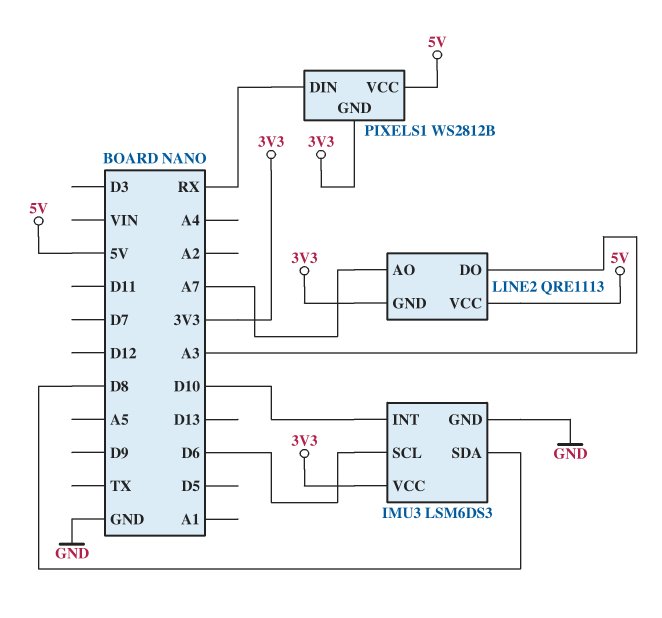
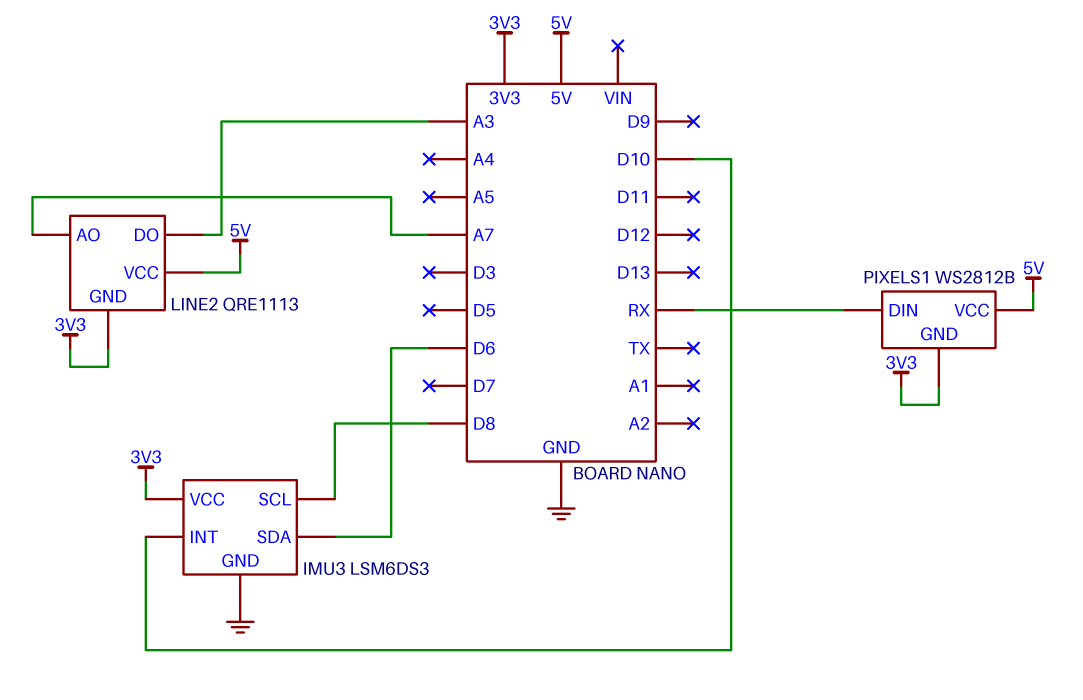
IMU3 pin SCL: D6 -> D8
IMU3 pin SDA: D8 -> D6

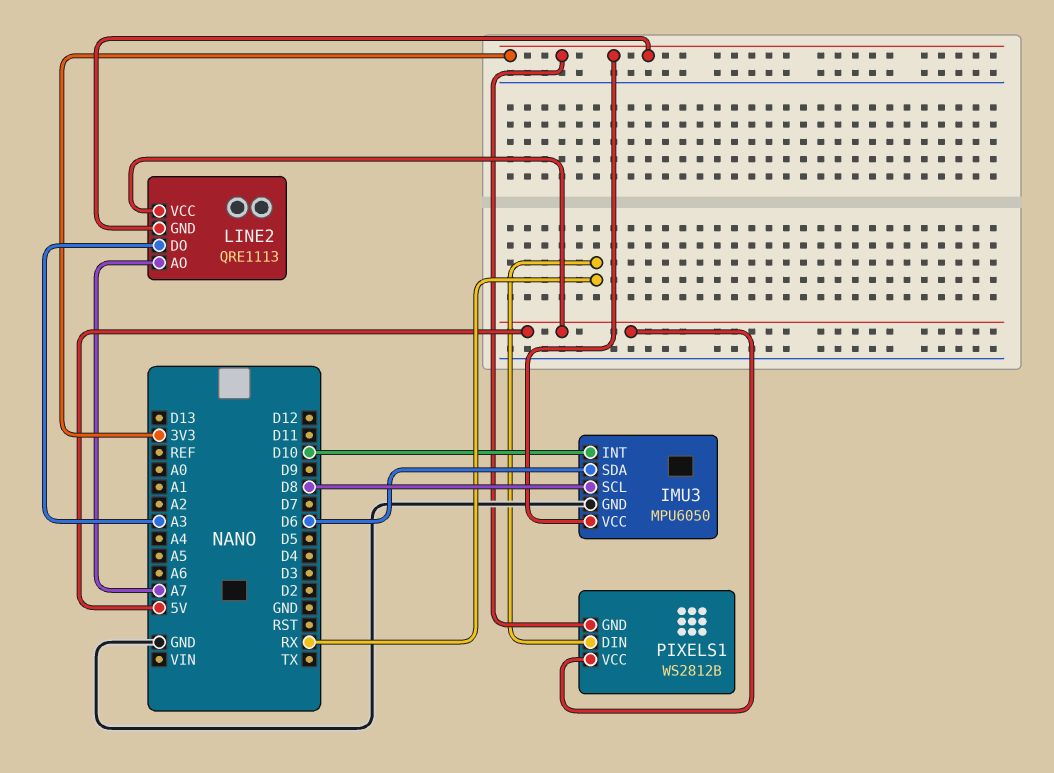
IMU3: LSM6DS3 -> MPU6050

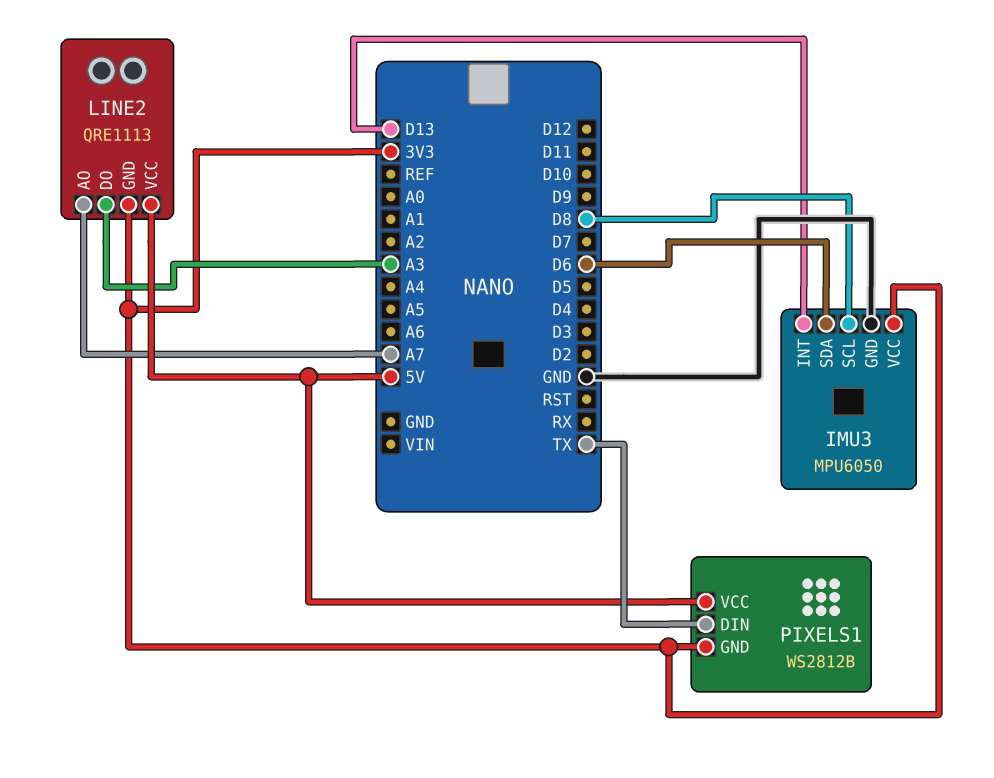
IMU3 pin INT: D10 -> D13
PIXELS1 pin DIN: RX -> TX

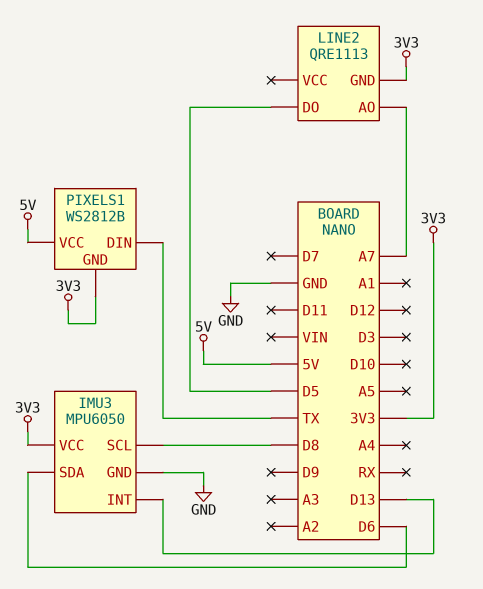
LINE2 pin DO: A3 -> D5
LINE2 pin VCC: 5V -> none

